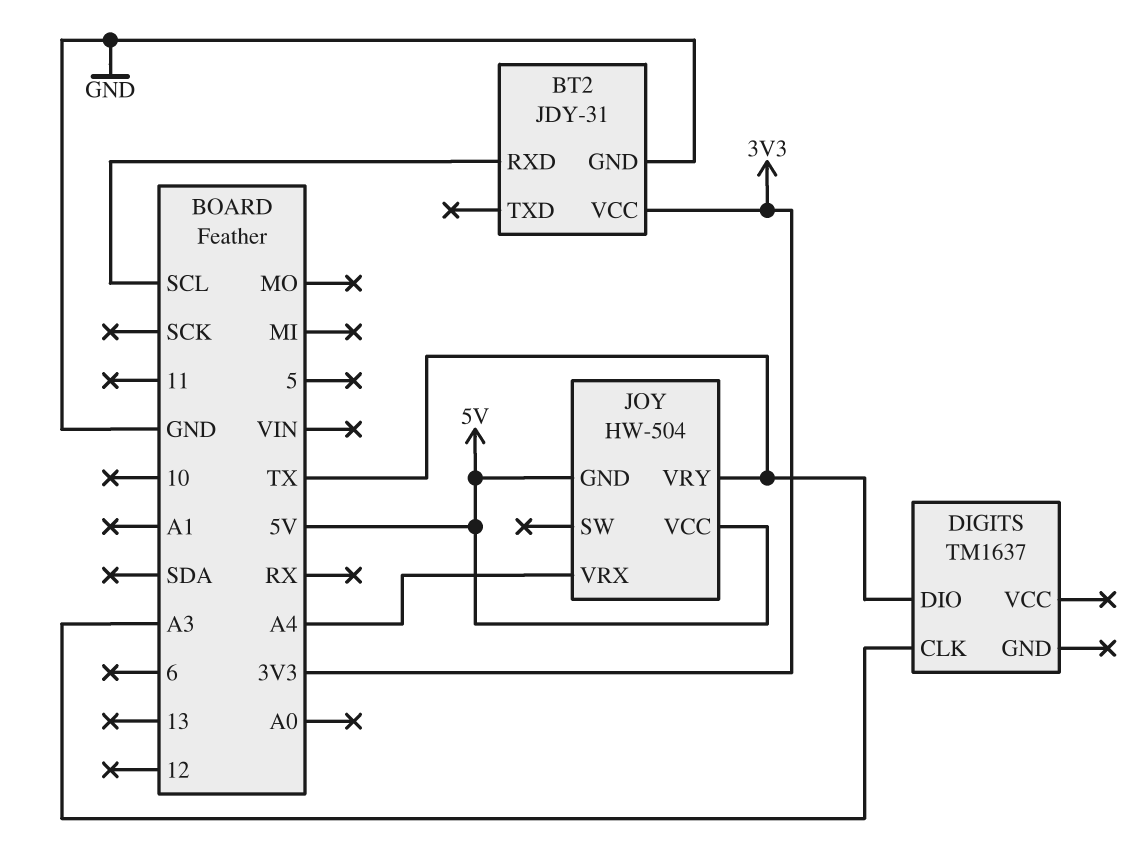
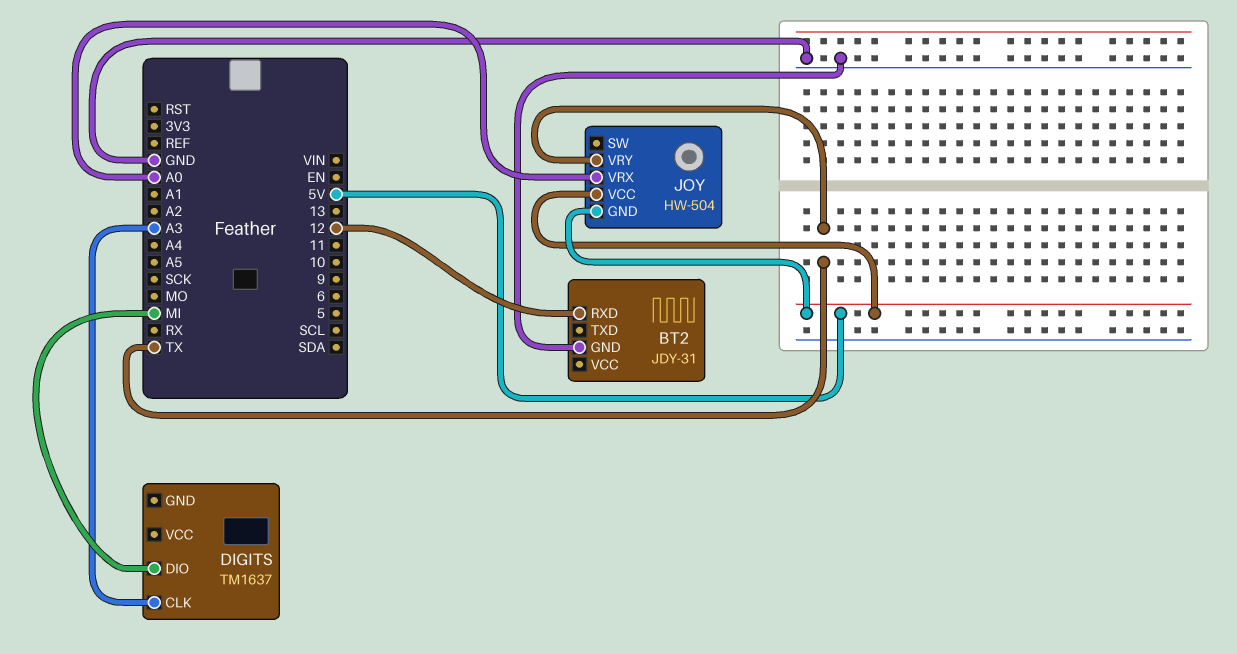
BT2 pin RXD: SCL -> 12
BT2 pin VCC: 3V3 -> none
DIGITS pin DIO: TX -> MI
JOY pin VRX: A4 -> A0

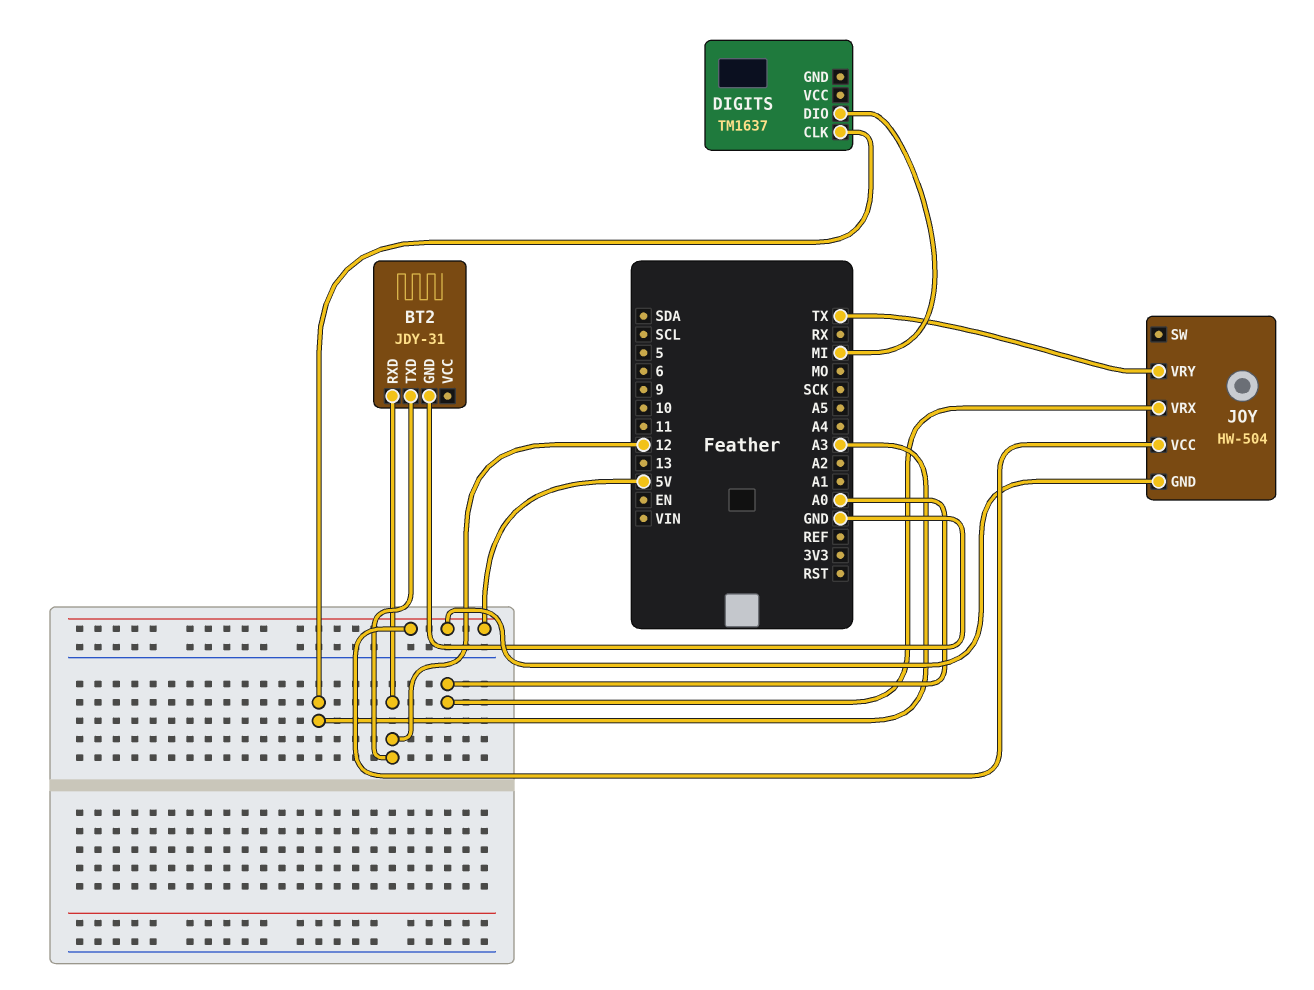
BT2 pin TXD: none -> 12

